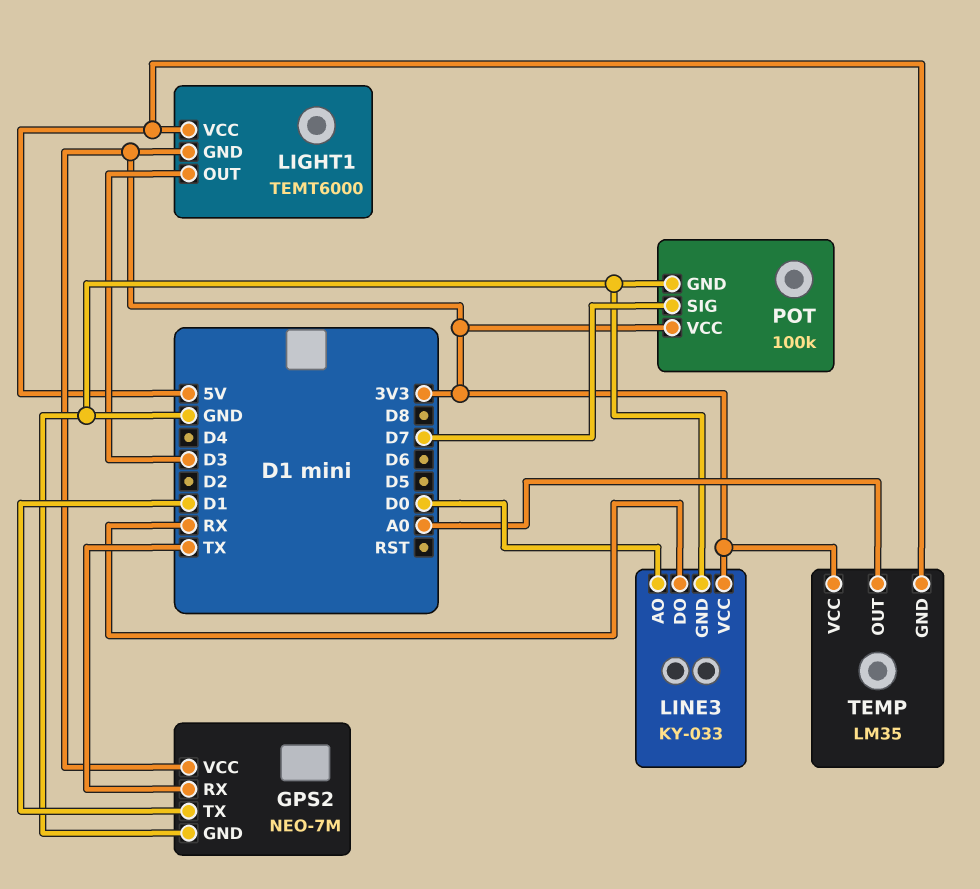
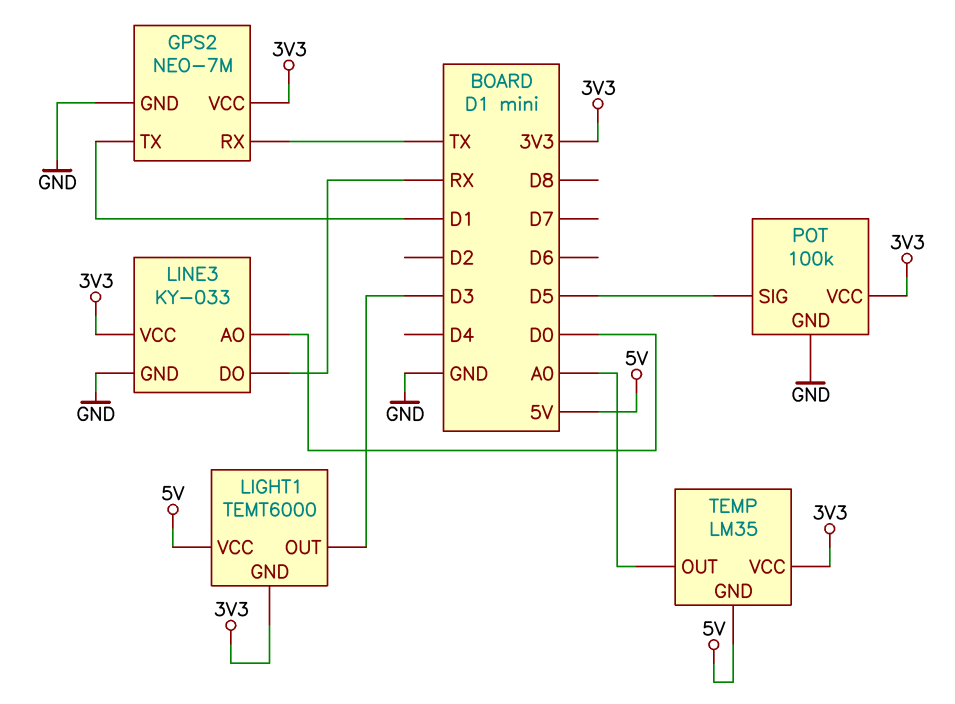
POT pin SIG: D7 -> D5

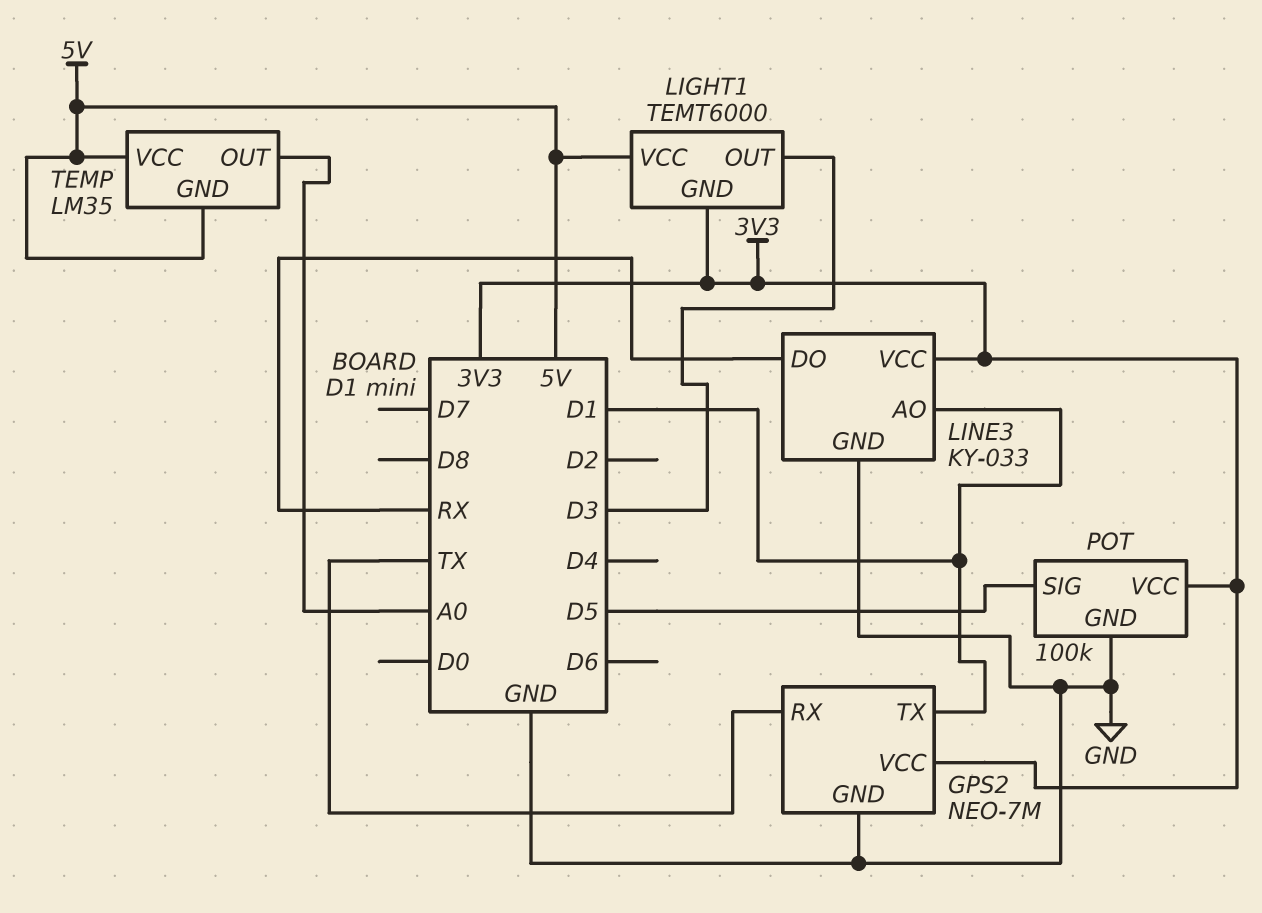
LINE3 pin AO: D0 -> D1
TEMP pin VCC: 3V3 -> 5V

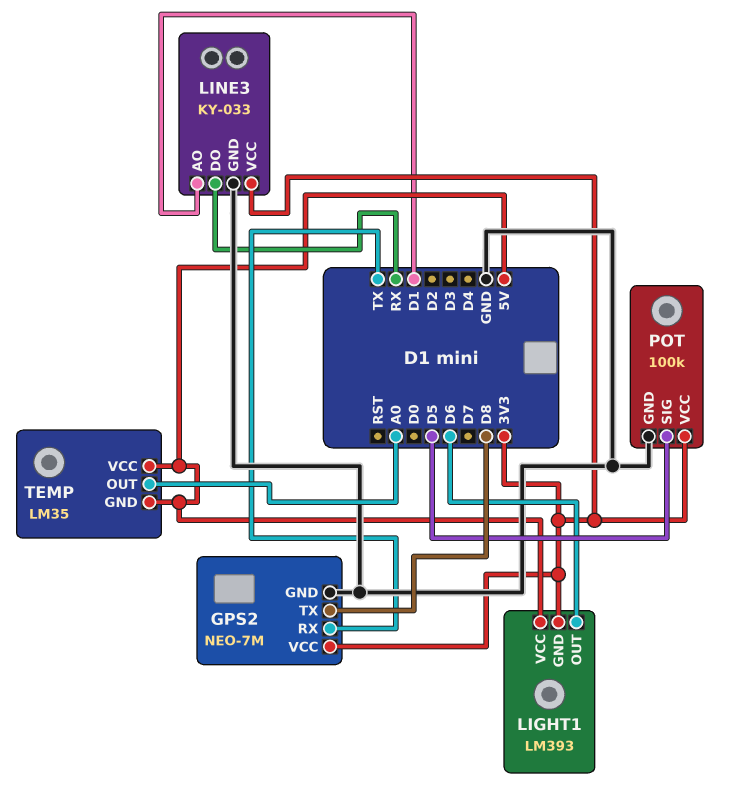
GPS2 pin TX: D1 -> D8
LIGHT1: TEMT6000 -> LM393
LIGHT1 pin OUT: D3 -> D6

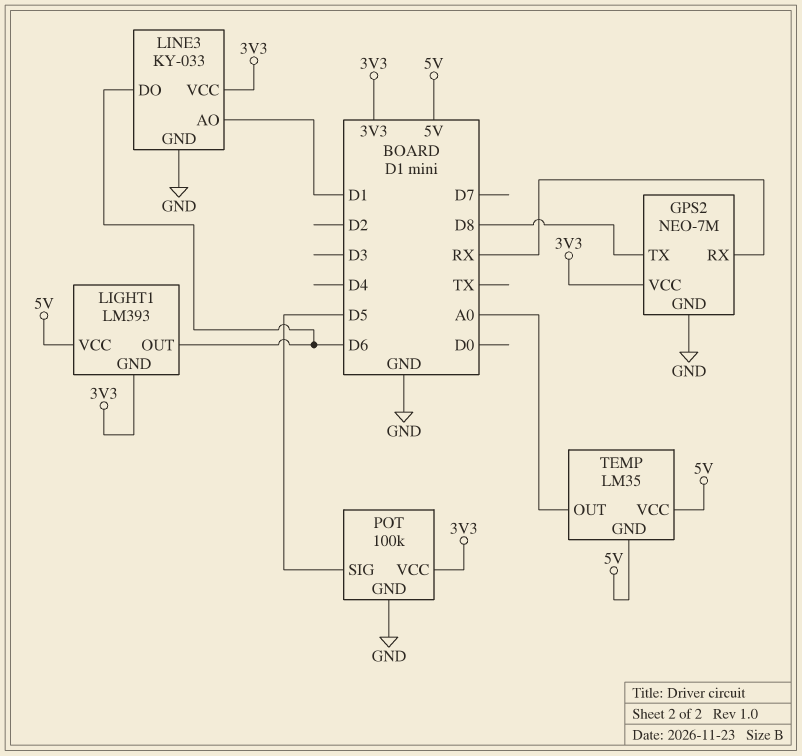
GPS2 pin RX: TX -> RX
LINE3 pin DO: RX -> D6

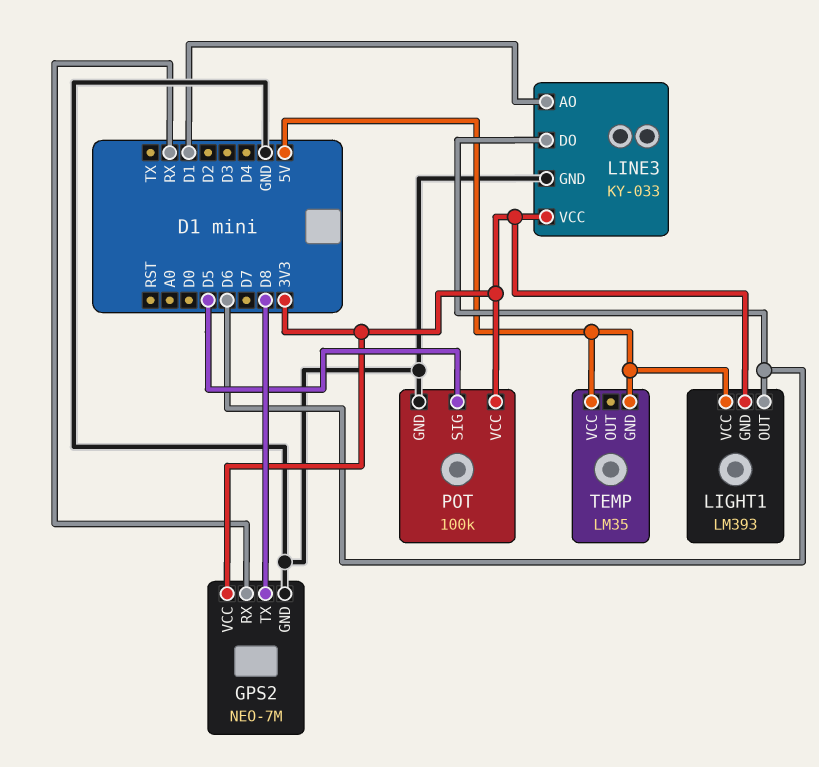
TEMP pin OUT: A0 -> none

